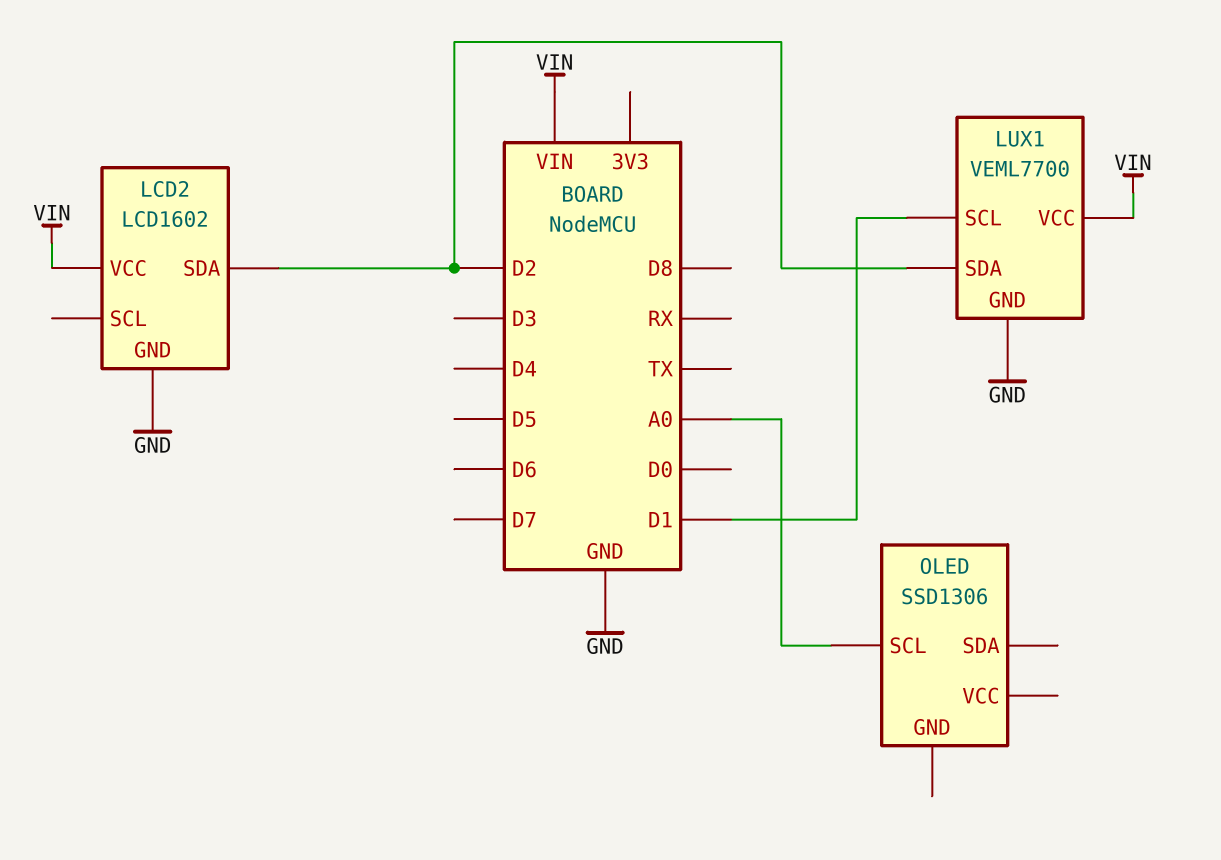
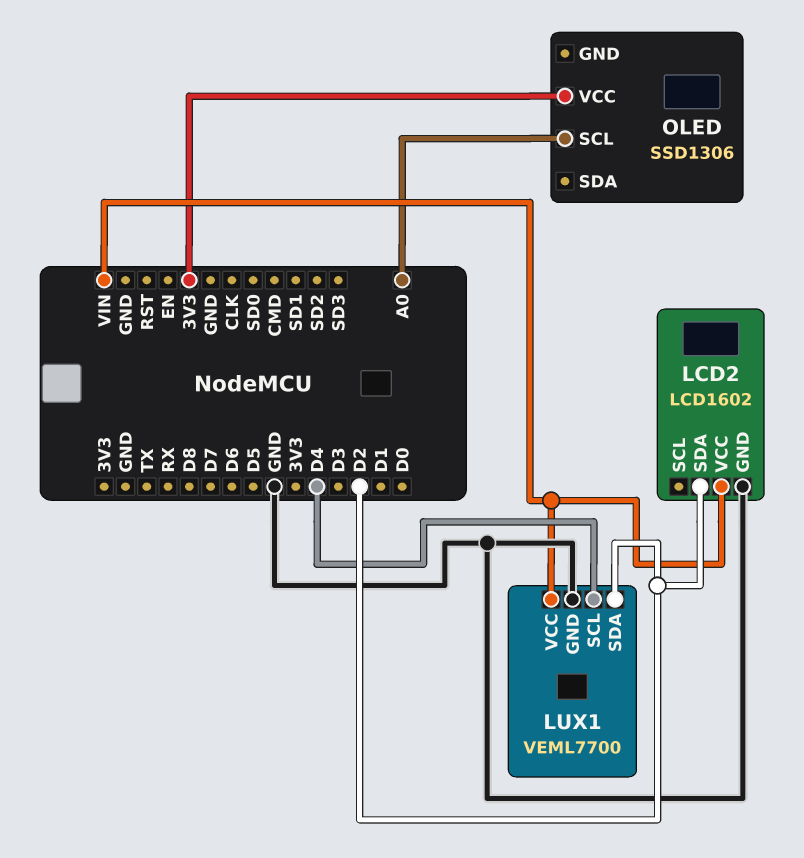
LUX1 pin SCL: D1 -> D4
OLED pin VCC: none -> 3V3

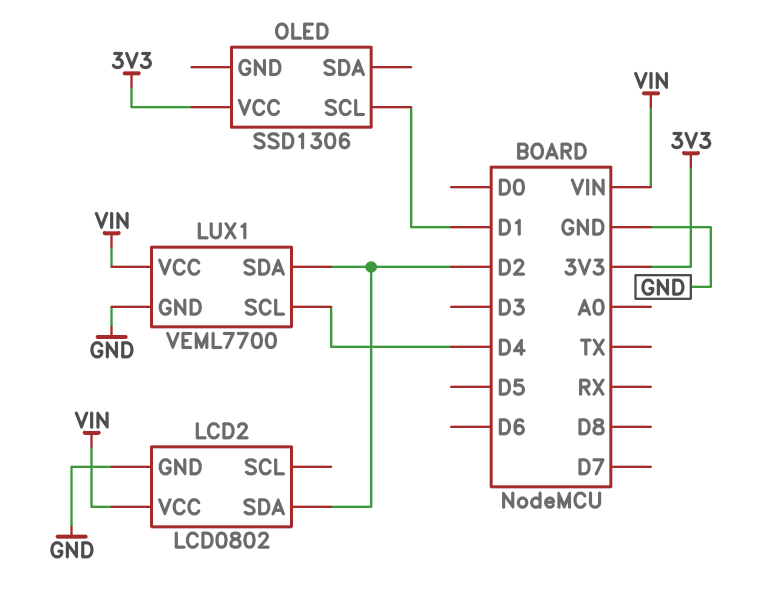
LCD2: LCD1602 -> LCD0802
OLED pin SCL: A0 -> D1

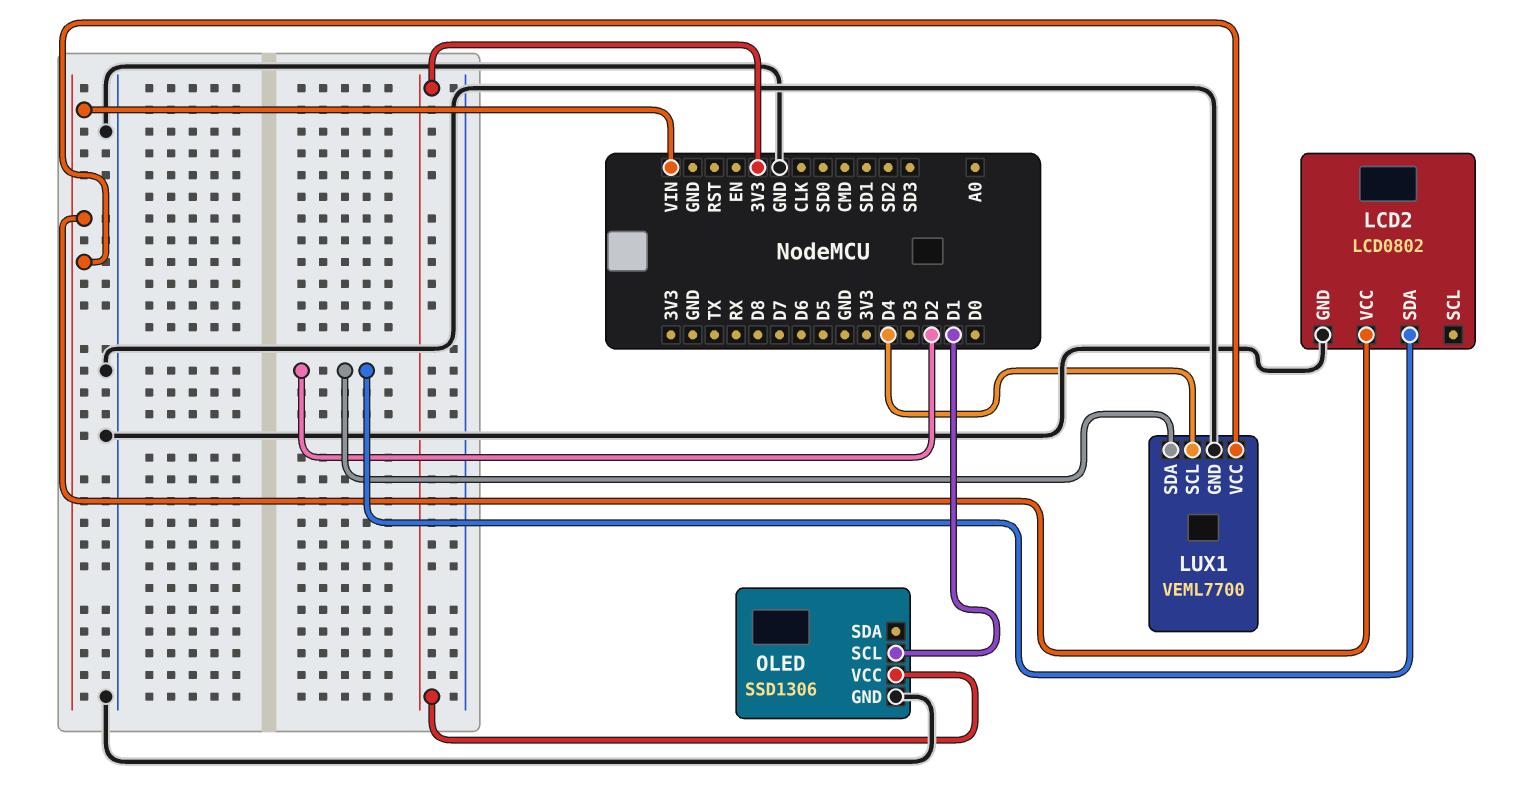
OLED pin GND: none -> GND

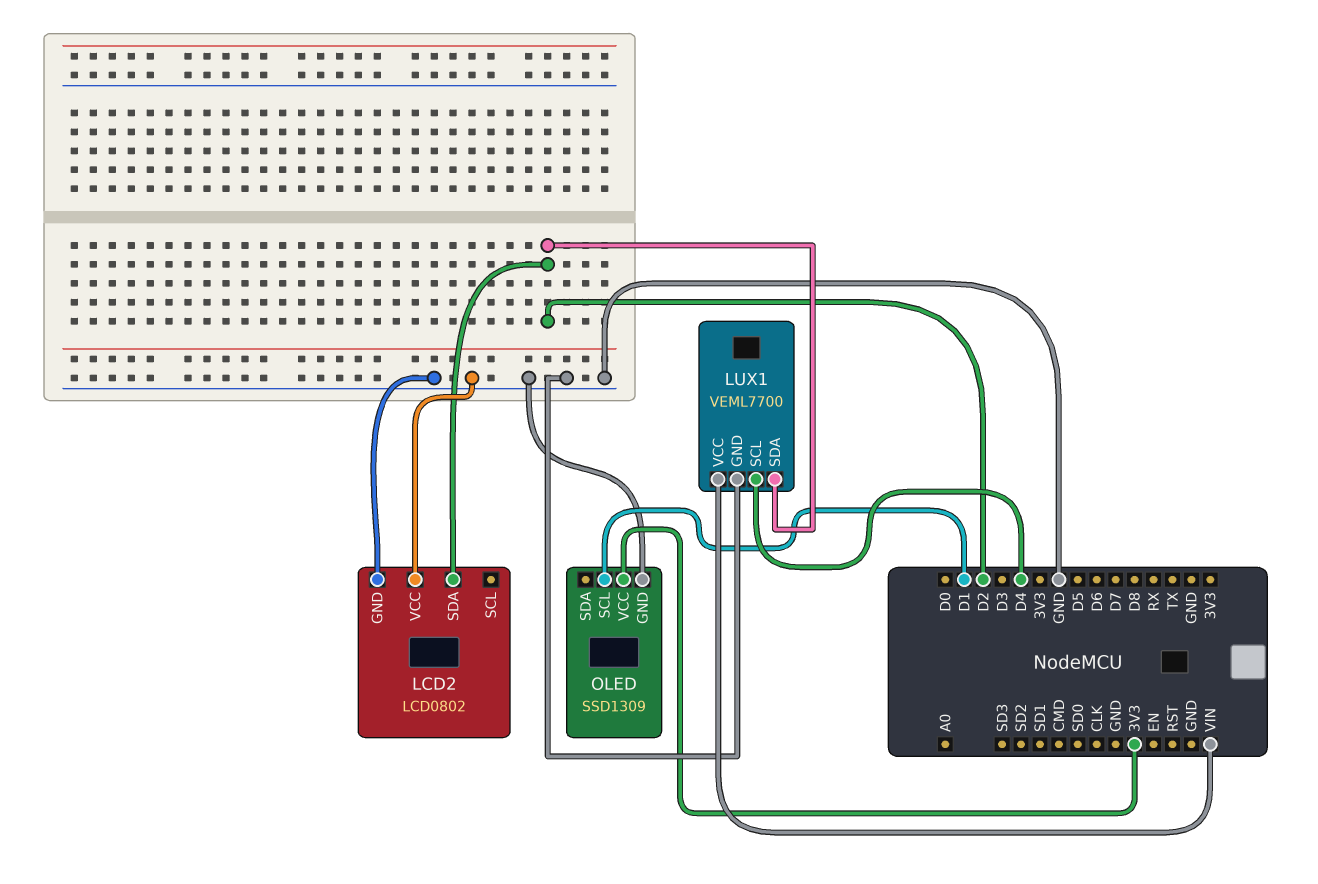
LCD2 pin VCC: VIN -> GND
OLED: SSD1306 -> SSD1309

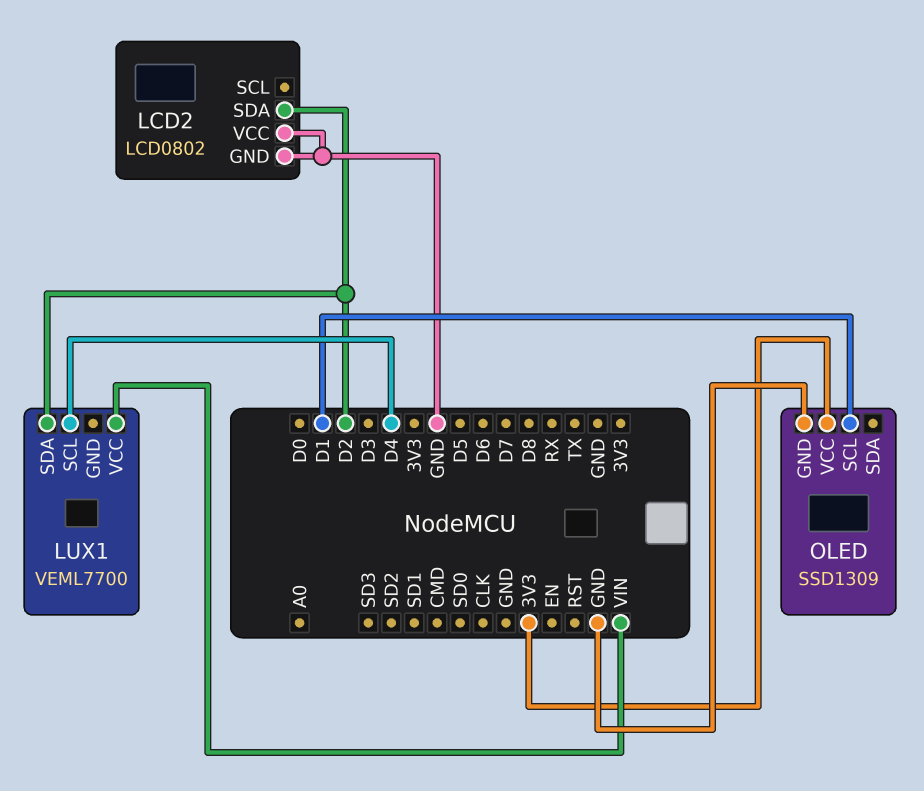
LUX1 pin GND: GND -> none

